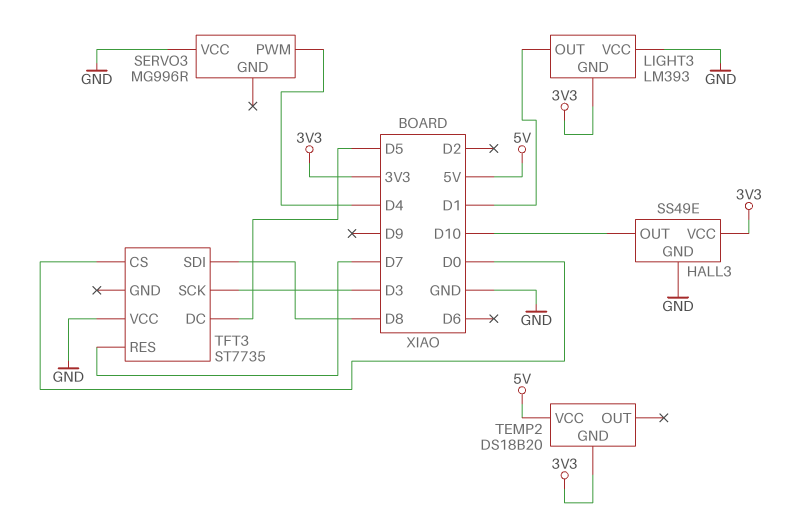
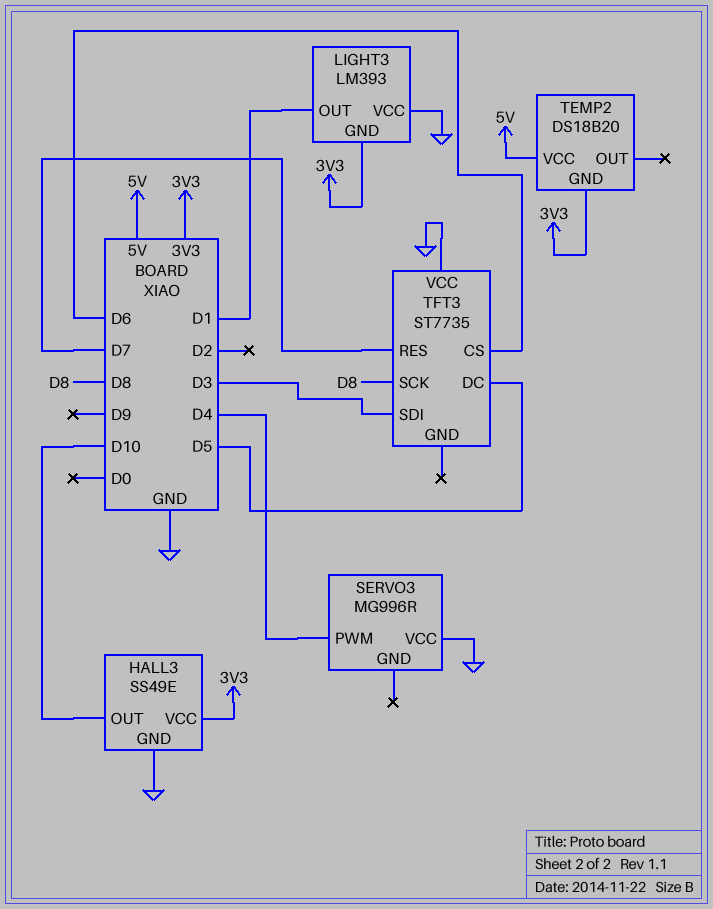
TFT3 pin CS: D0 -> D6
TFT3 pin SCK: D3 -> D8
TFT3 pin SDI: D8 -> D3

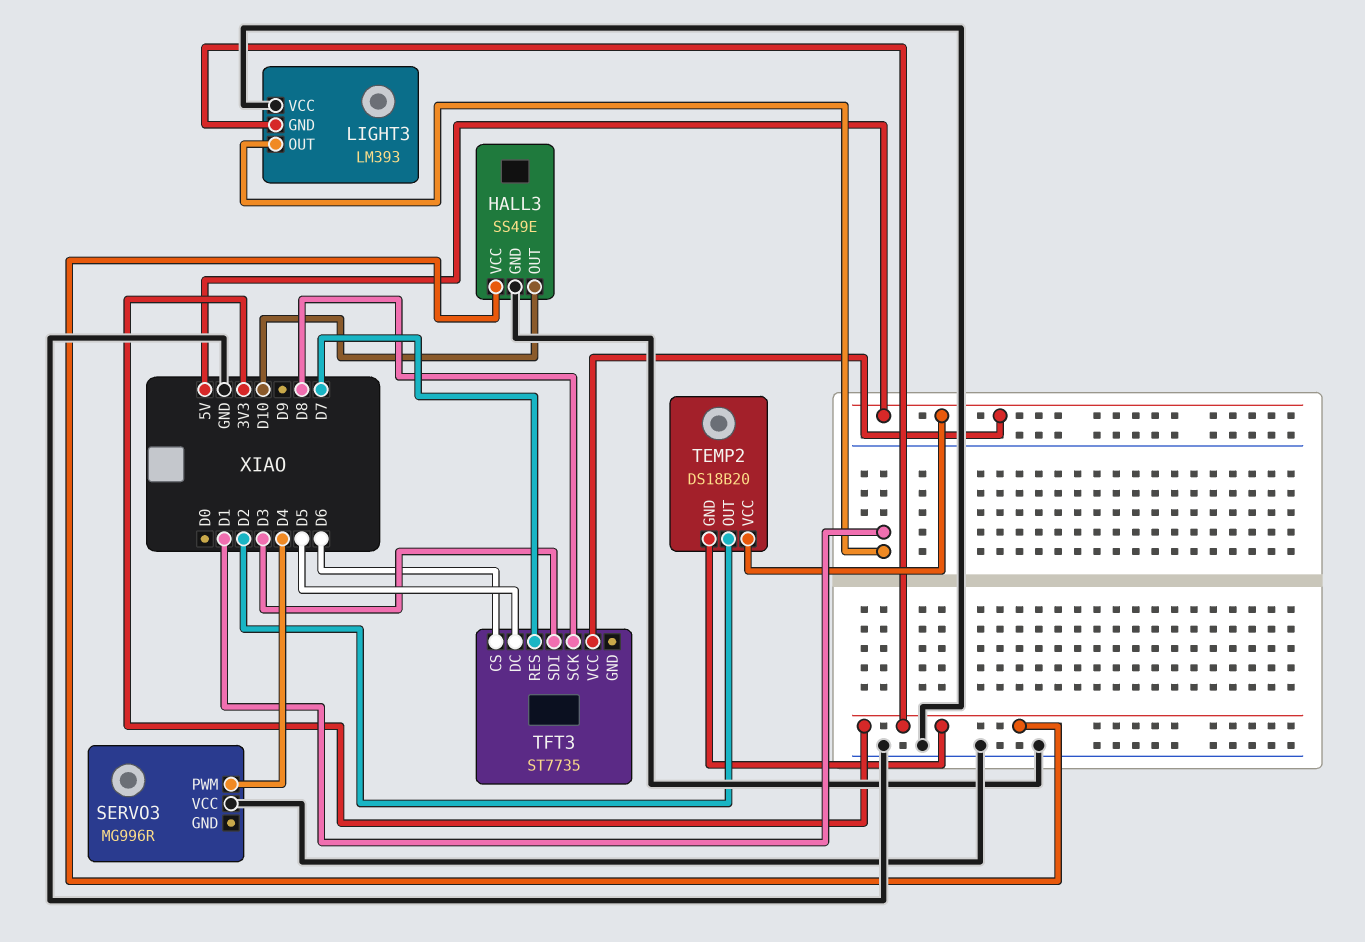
TEMP2 pin OUT: none -> D2
TFT3 pin VCC: GND -> 5V

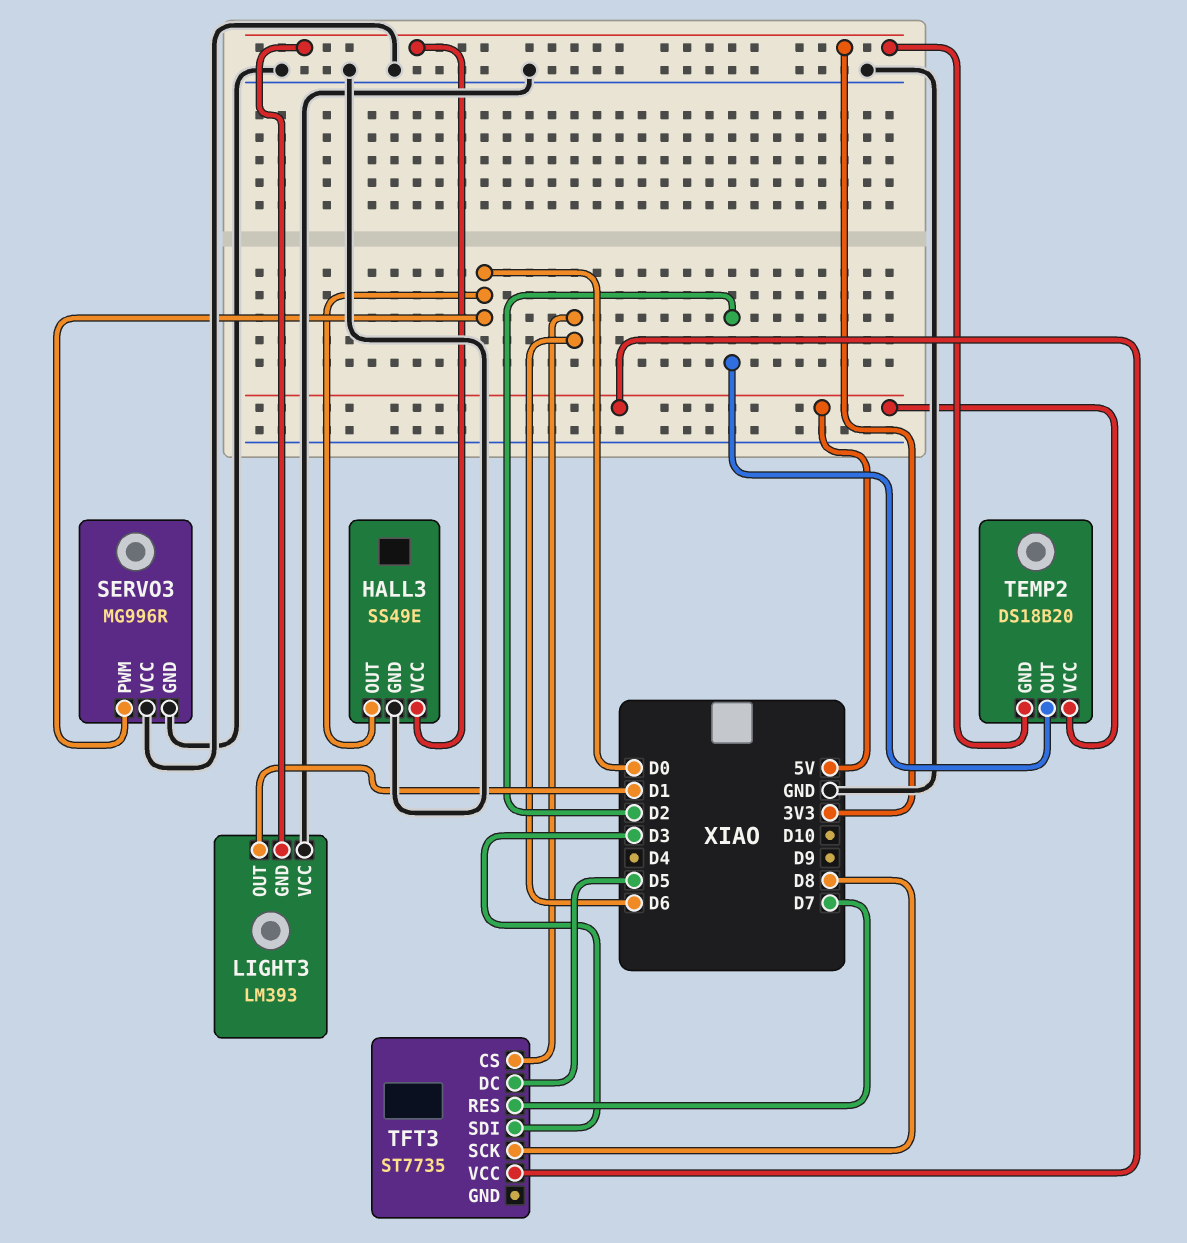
HALL3 pin OUT: D10 -> D0
SERVO3 pin GND: none -> GND
SERVO3 pin PWM: D4 -> D0

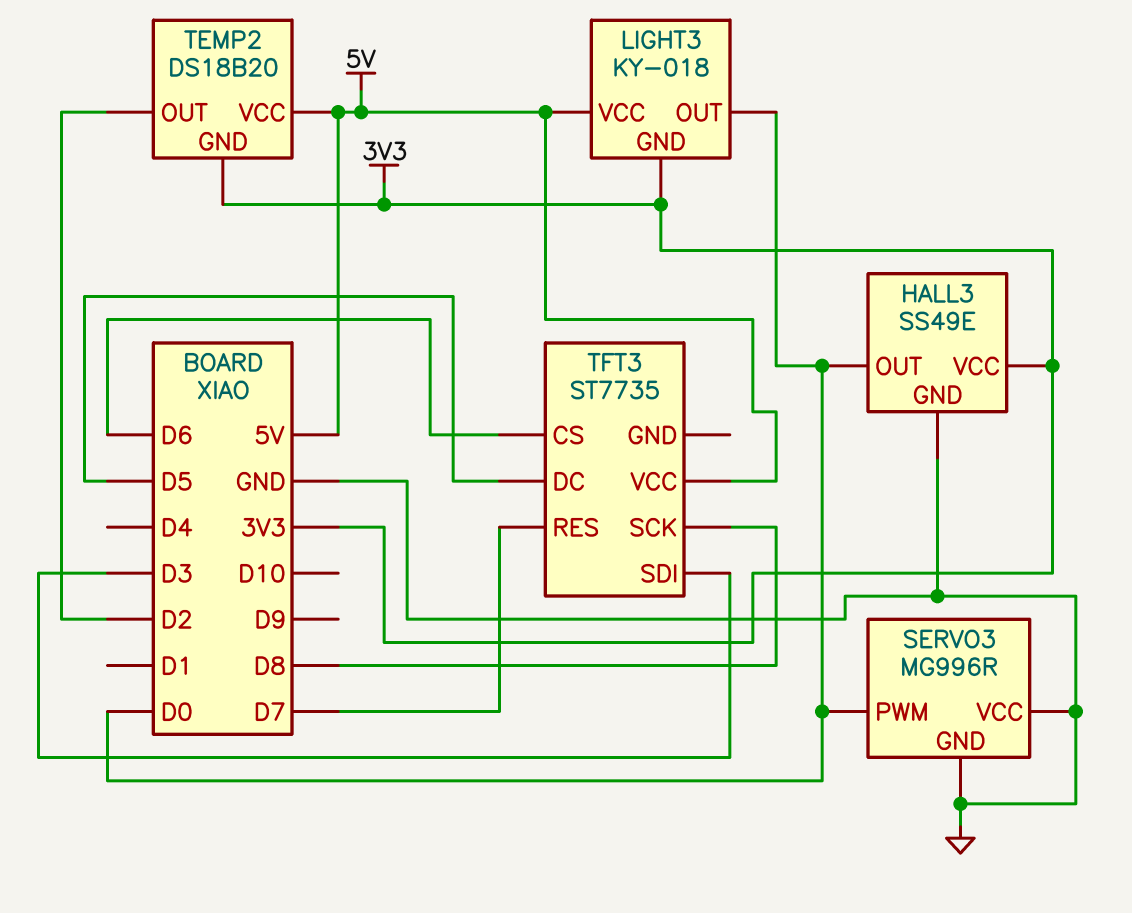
LIGHT3: LM393 -> KY-018
LIGHT3 pin OUT: D1 -> D0
LIGHT3 pin VCC: GND -> 5V

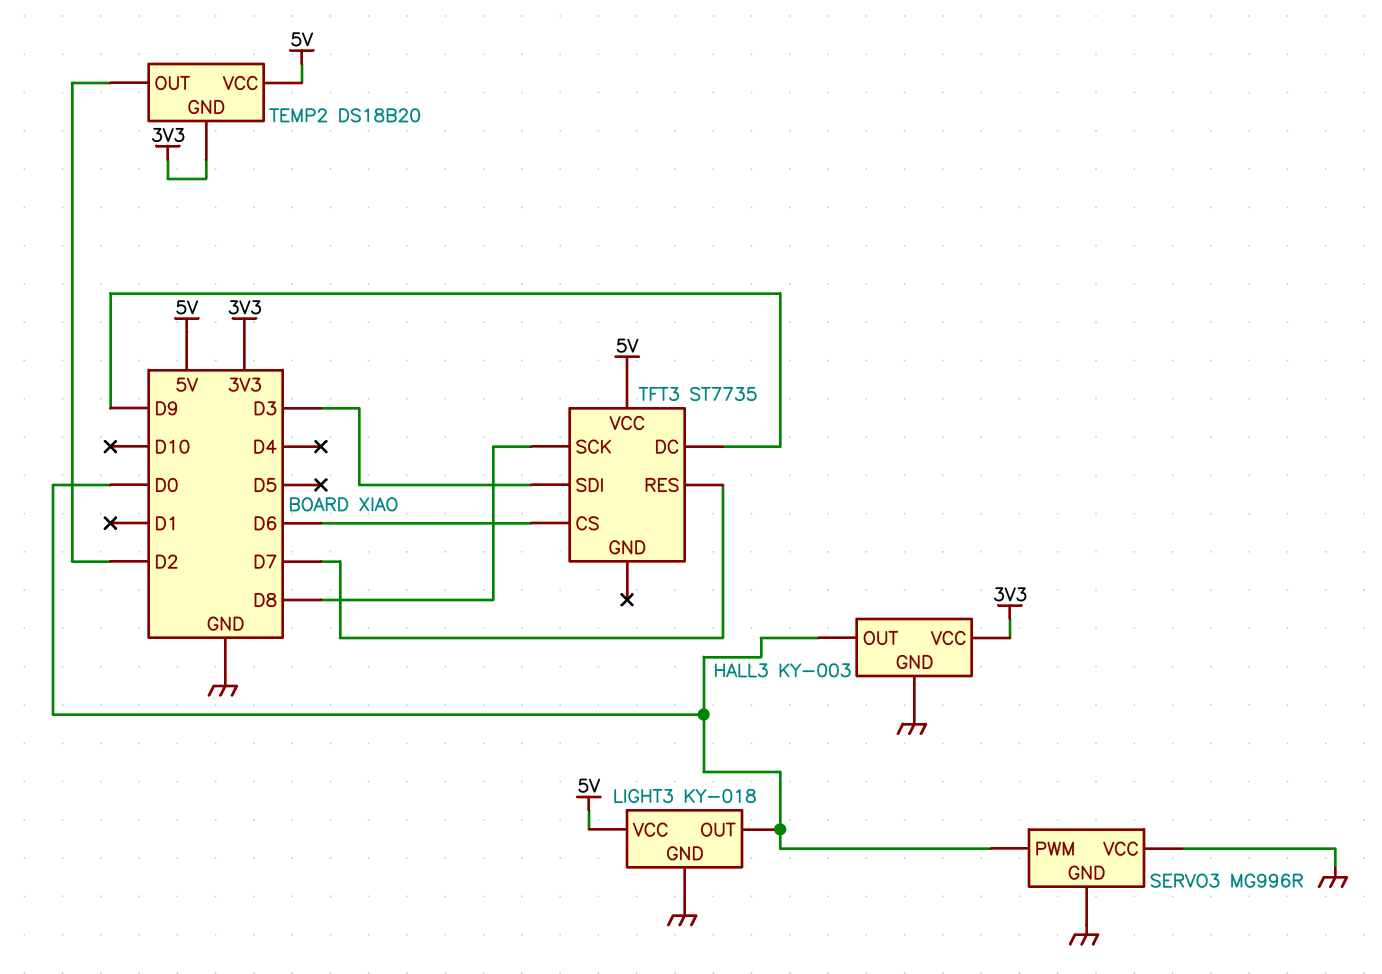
HALL3: SS49E -> KY-003
LIGHT3 pin GND: 3V3 -> GND
TFT3 pin DC: D5 -> D9

